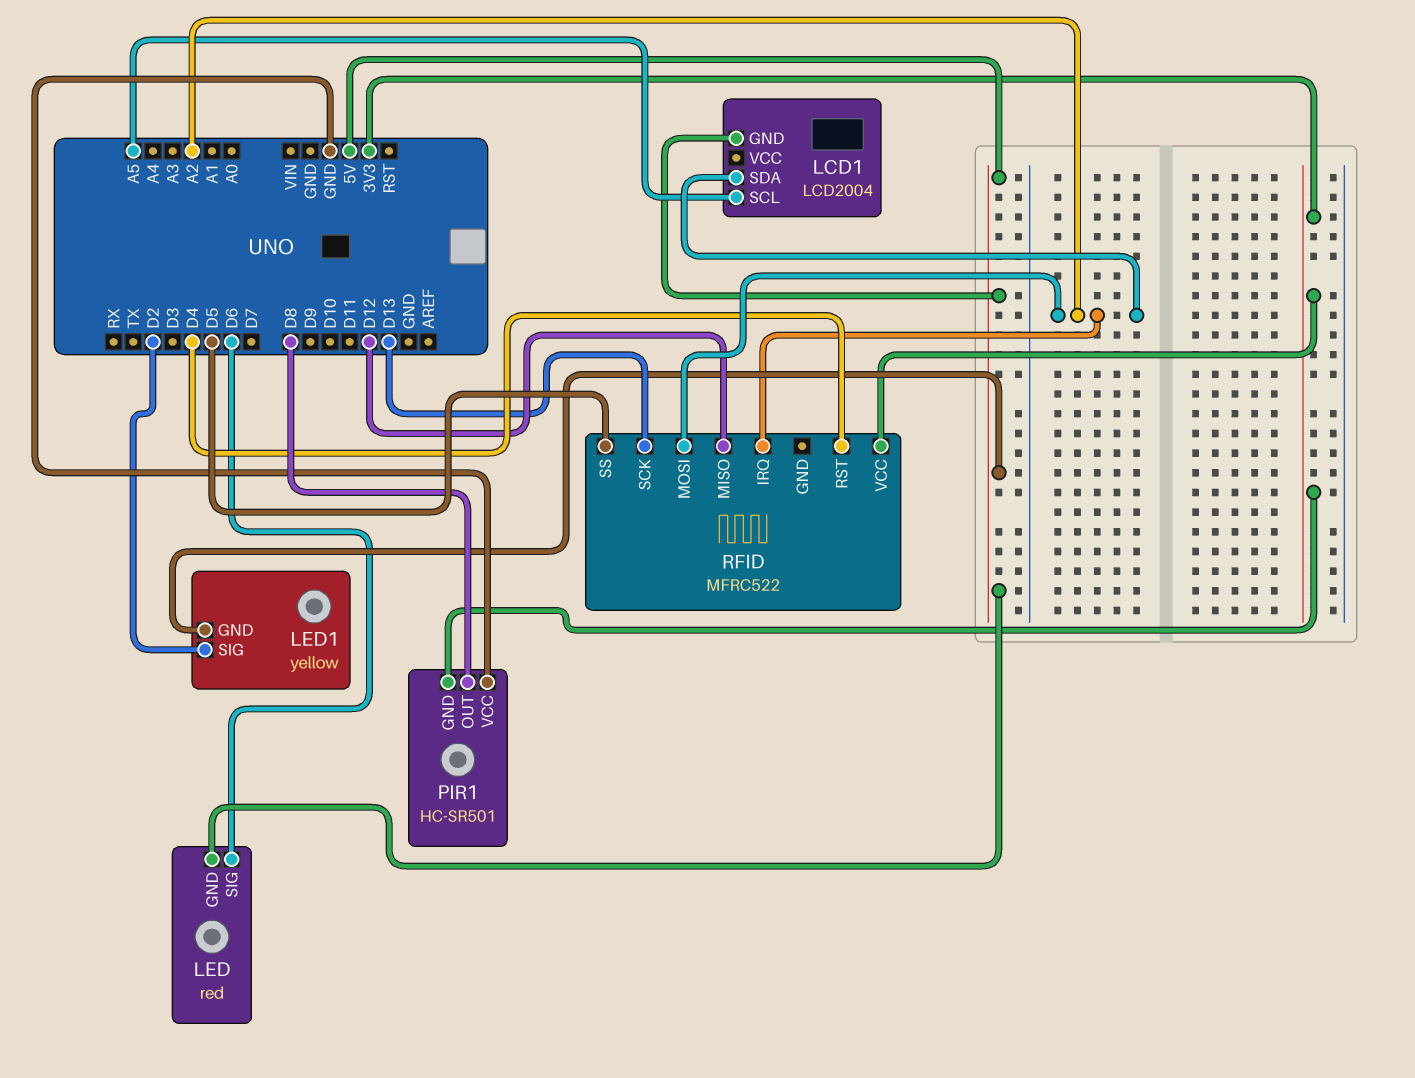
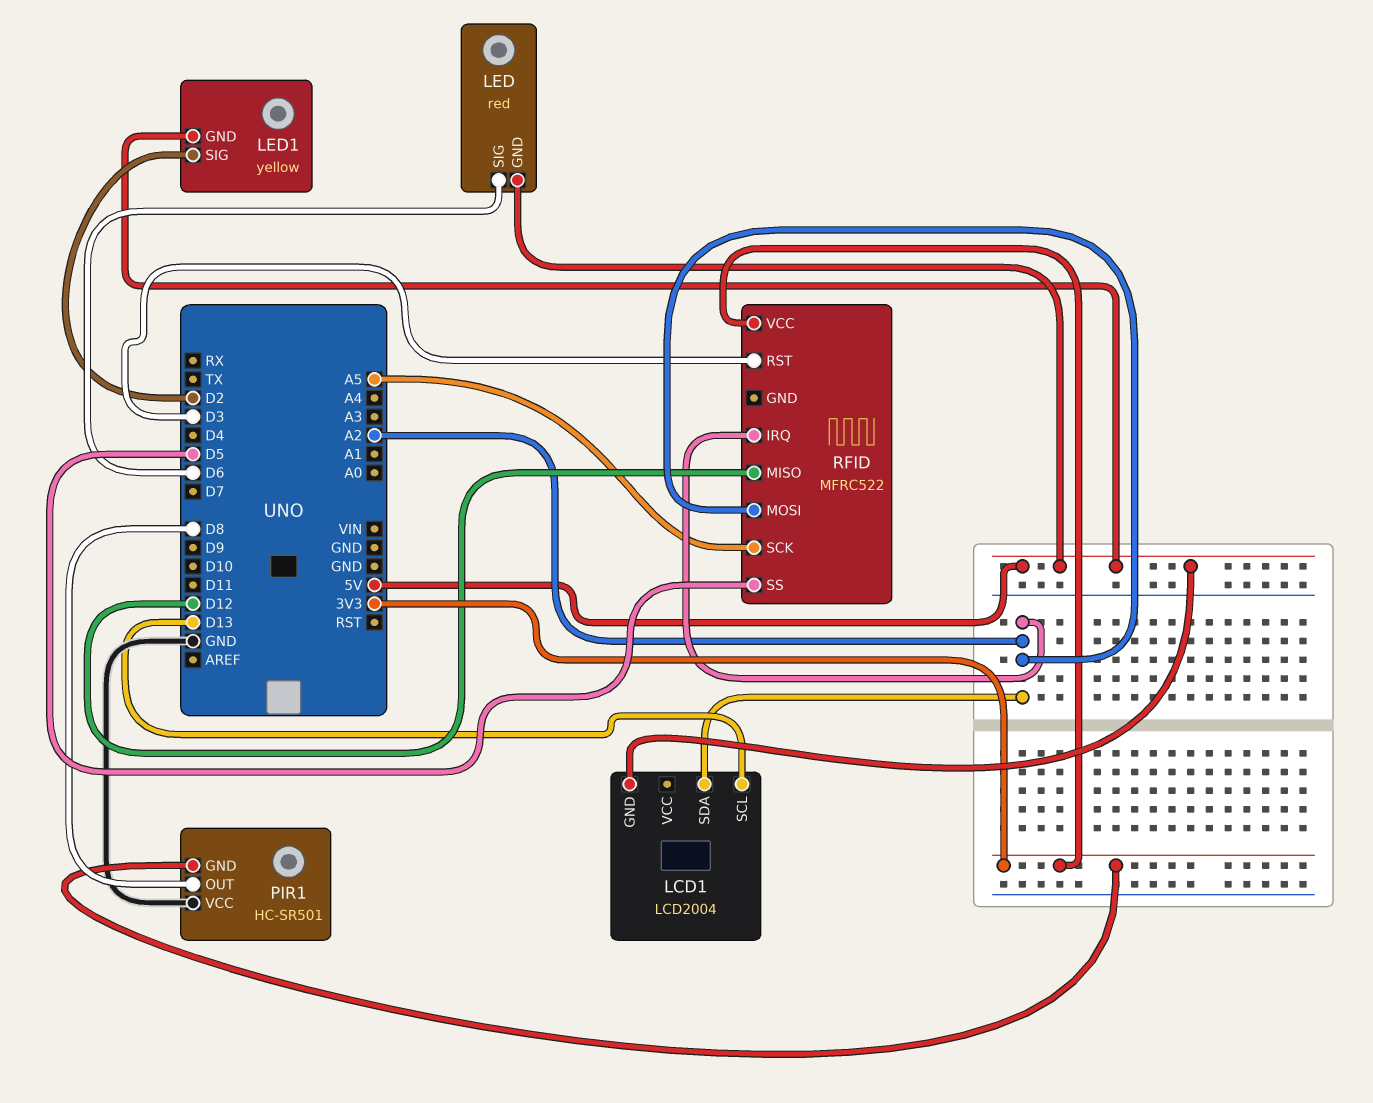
LCD1 pin SCL: A5 -> D13
RFID pin RST: D4 -> D3
RFID pin SCK: D13 -> A5

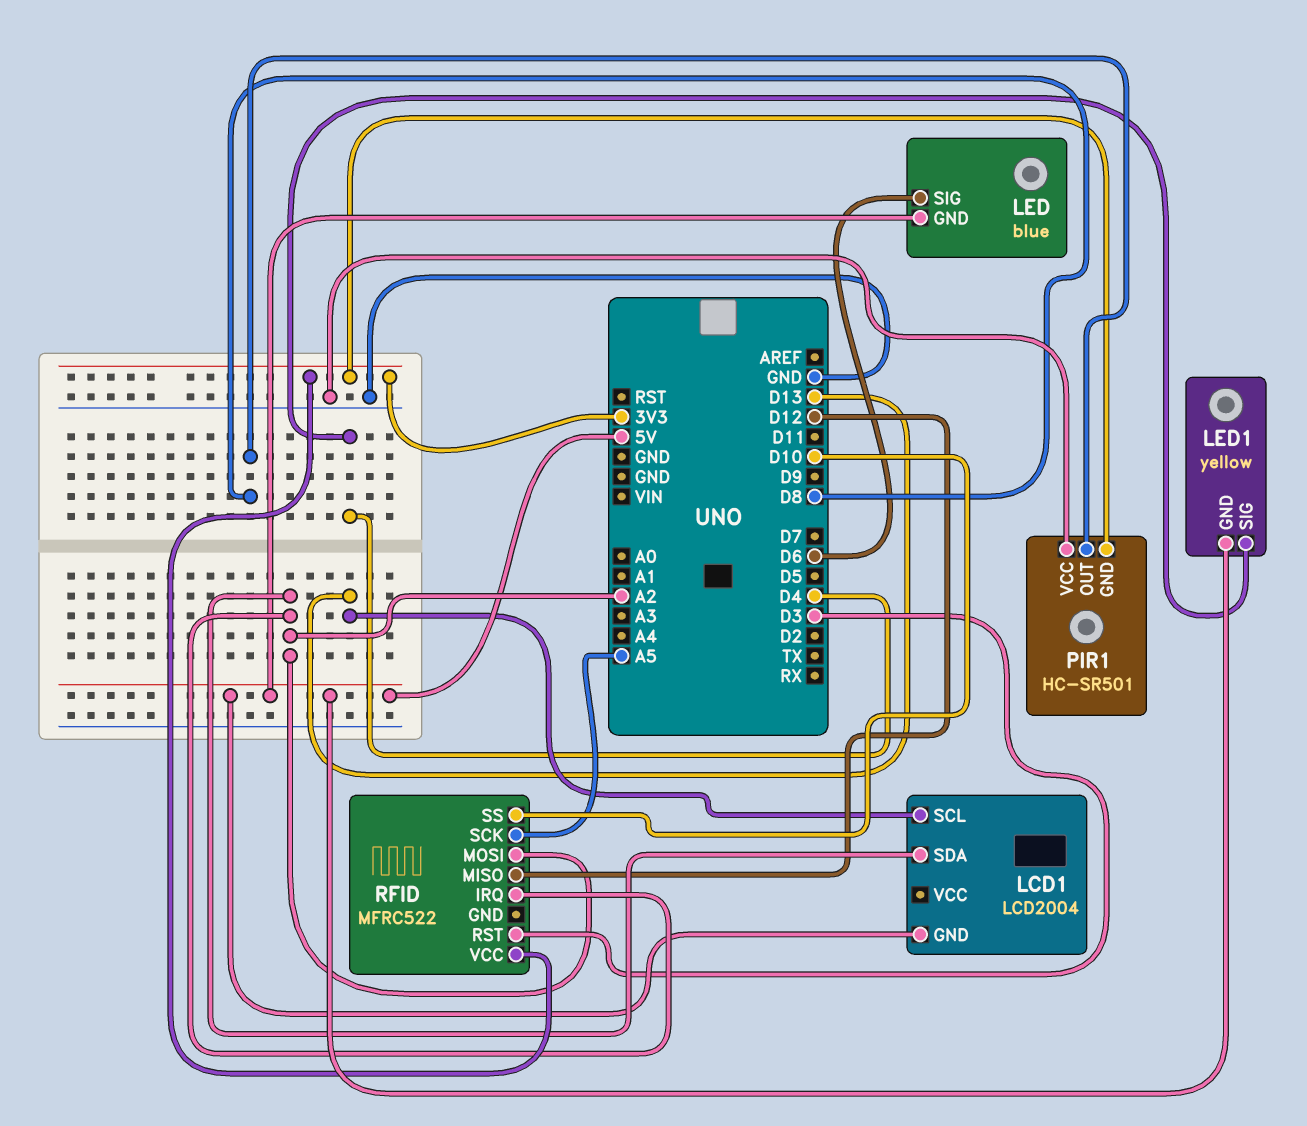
LED: red -> blue
LED1 pin SIG: D2 -> D4
RFID pin SS: D5 -> D10

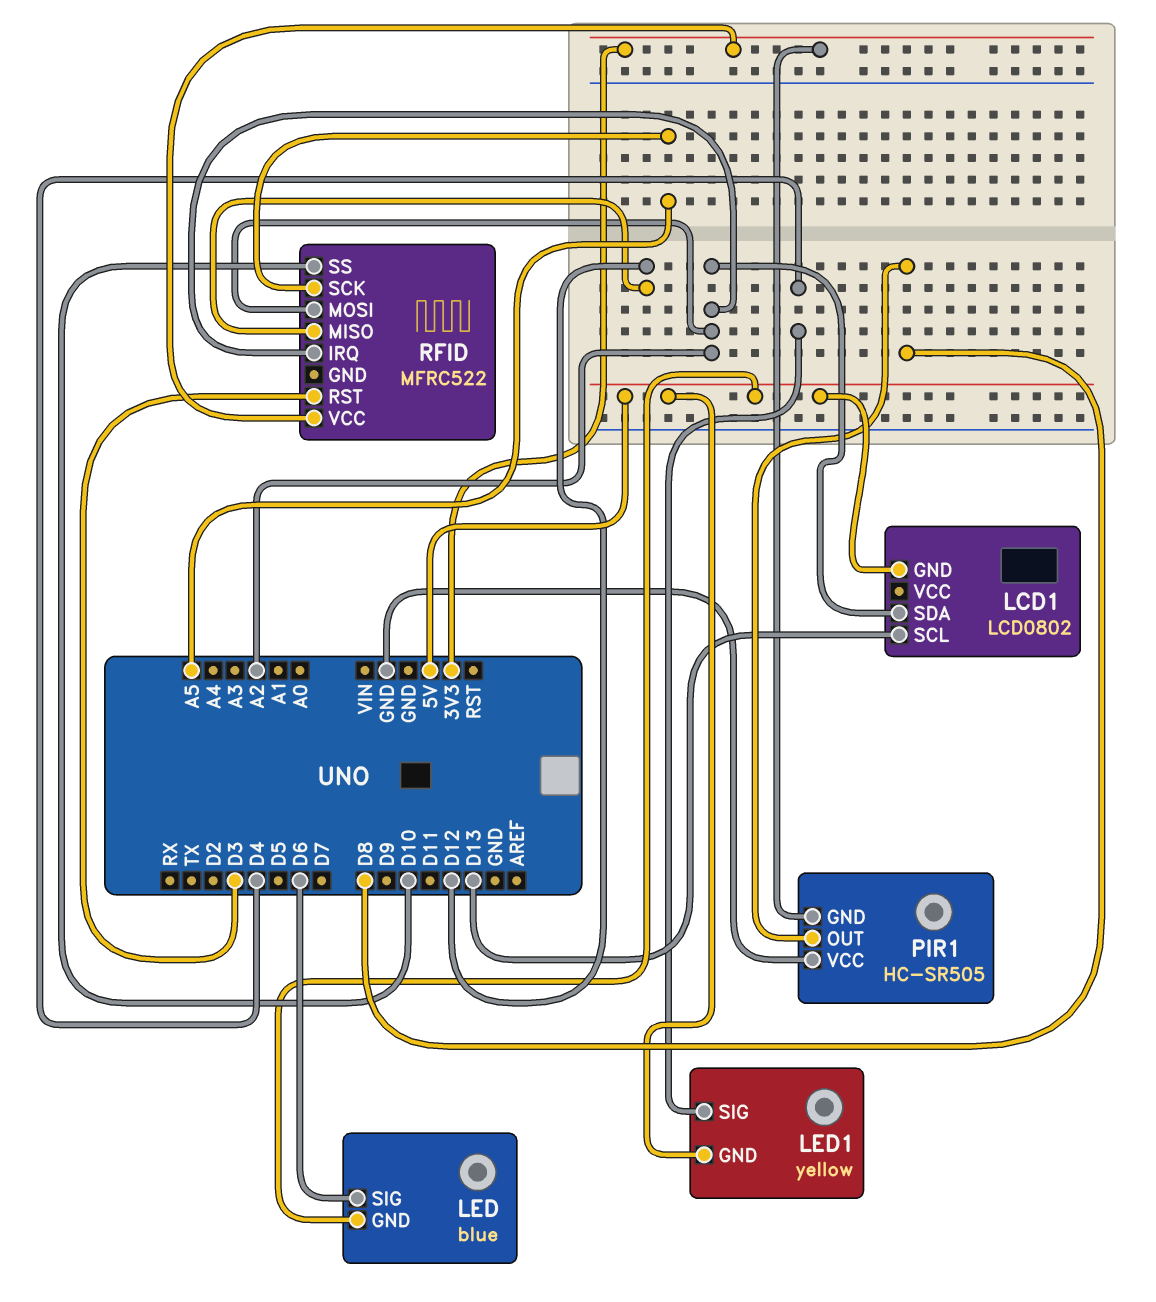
LCD1: LCD2004 -> LCD0802
PIR1: HC-SR501 -> HC-SR505

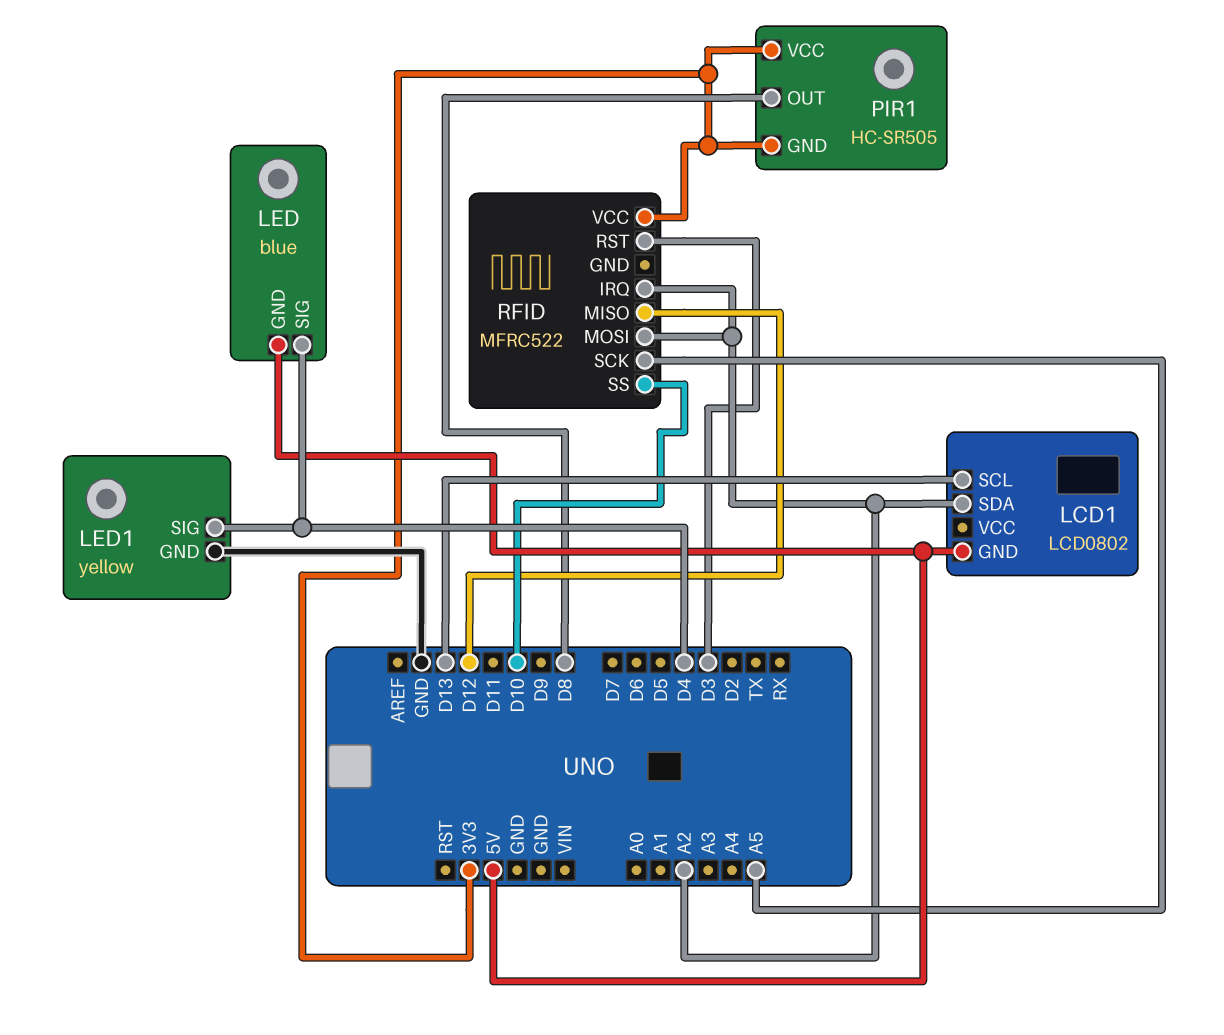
LED pin SIG: D6 -> D4
LED1 pin GND: 5V -> GND
PIR1 pin VCC: GND -> 3V3

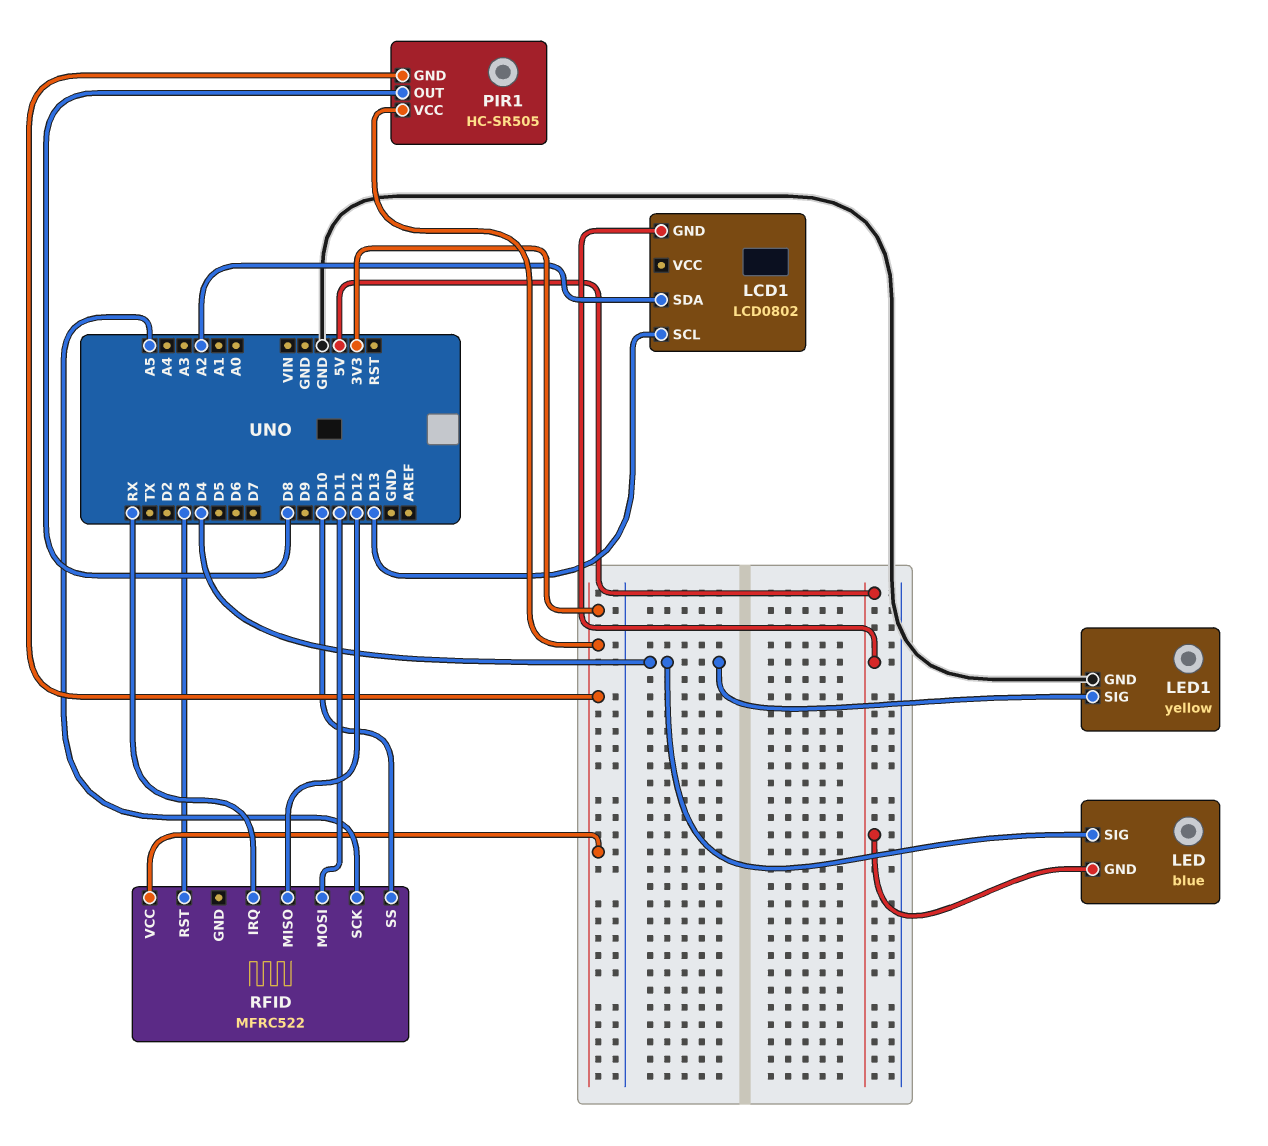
RFID pin IRQ: A2 -> RX
RFID pin MOSI: A2 -> D11

